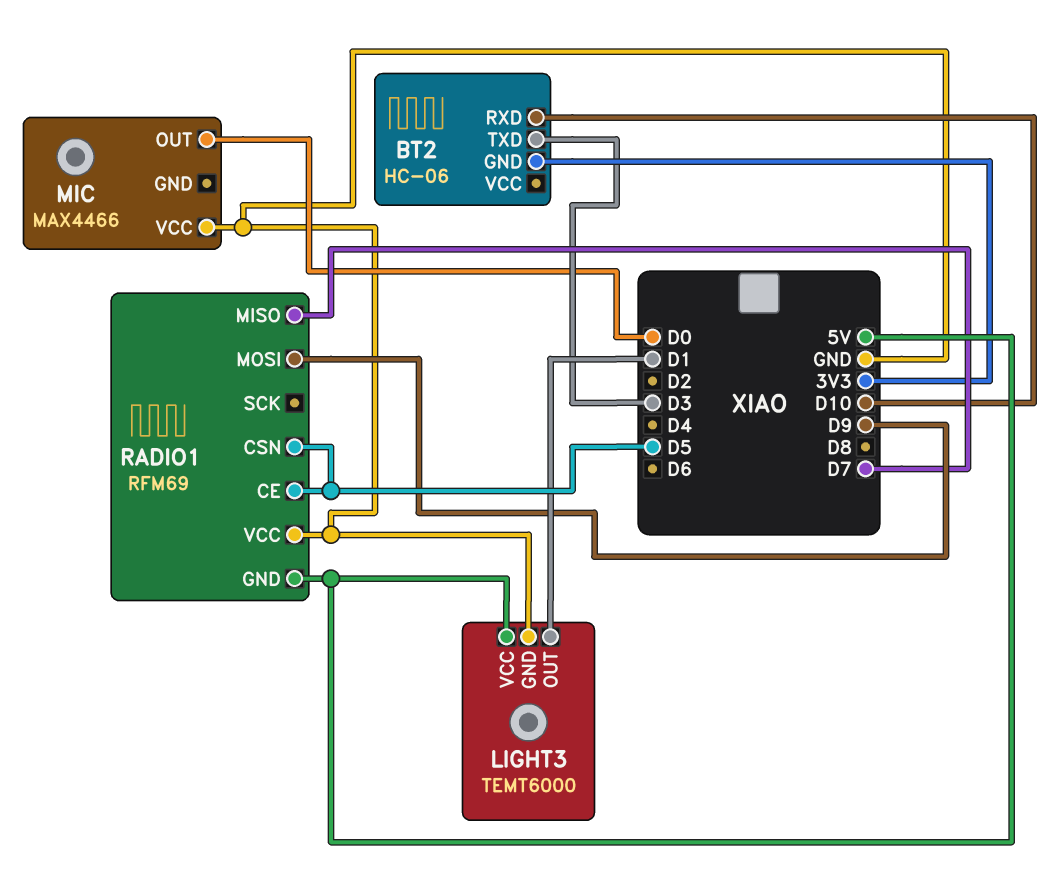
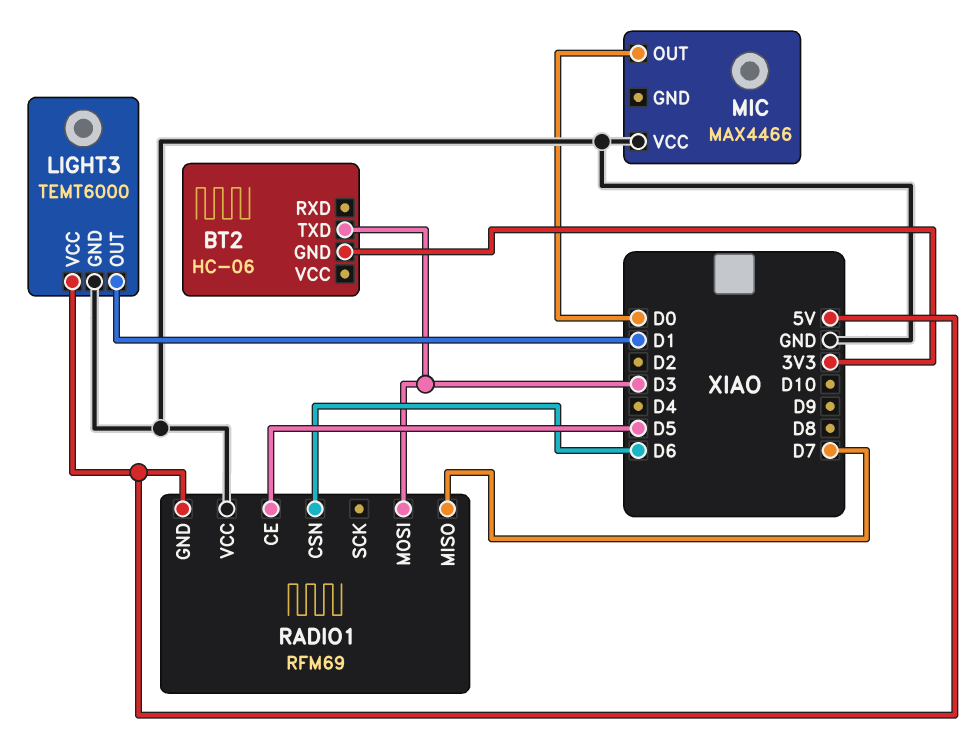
BT2 pin RXD: D10 -> none
RADIO1 pin CSN: D5 -> D6
RADIO1 pin MOSI: D9 -> D3

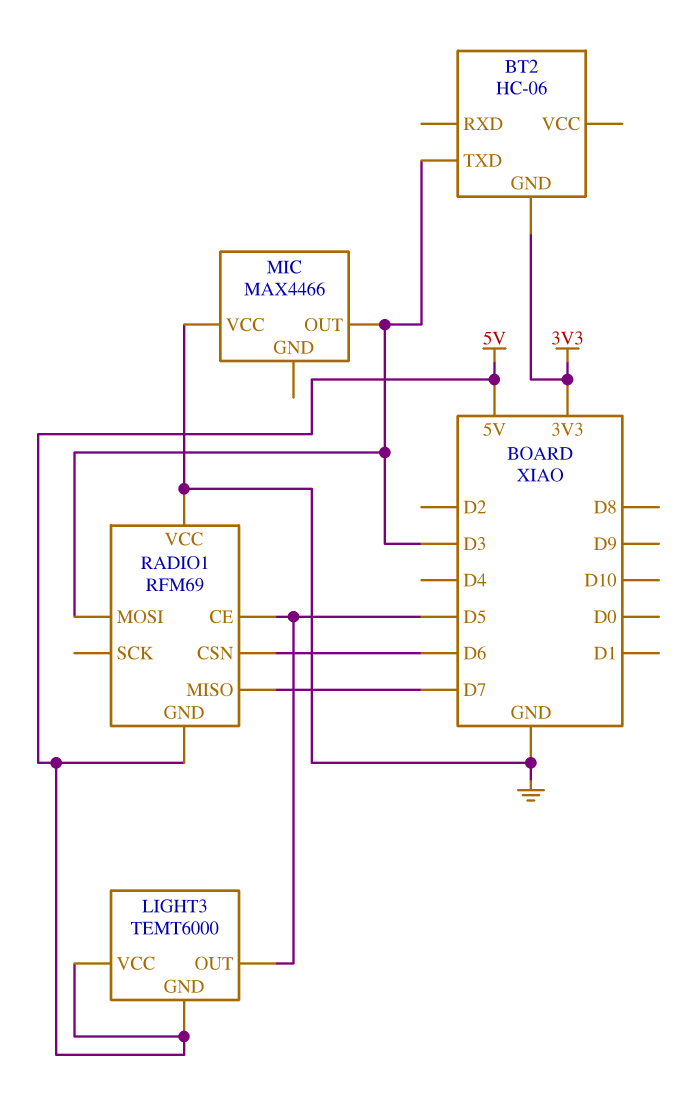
LIGHT3 pin GND: GND -> 5V
LIGHT3 pin OUT: D1 -> D5
MIC pin OUT: D0 -> D3

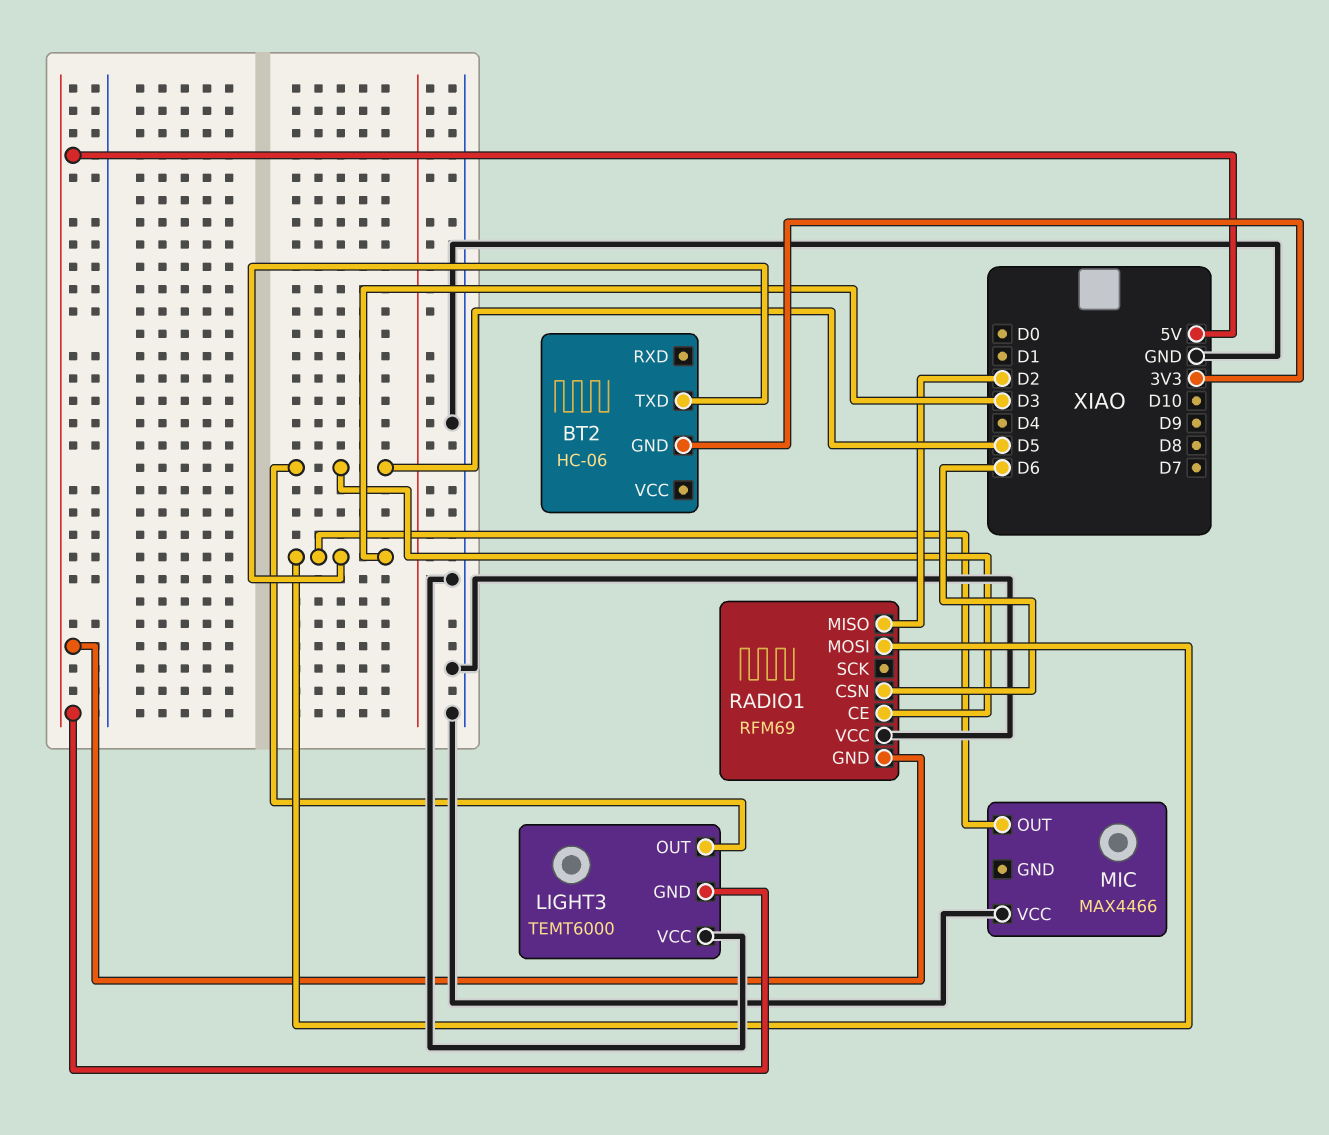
LIGHT3 pin VCC: 5V -> GND
RADIO1 pin MISO: D7 -> D2

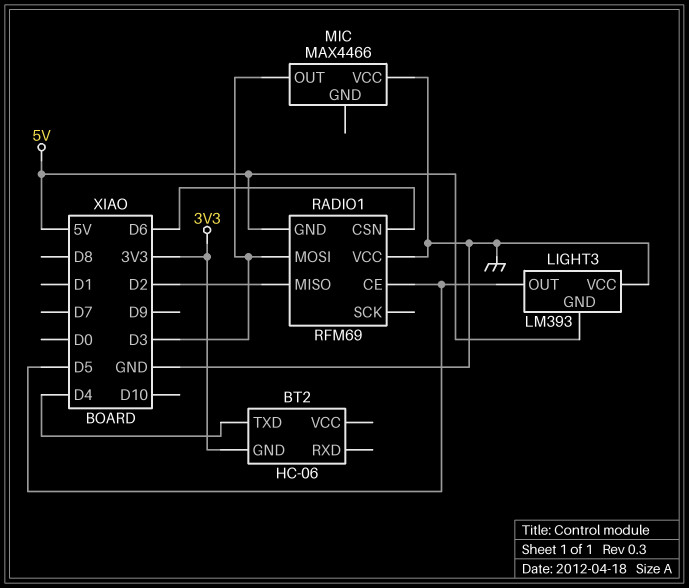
BT2 pin TXD: D3 -> D4
LIGHT3: TEMT6000 -> LM393

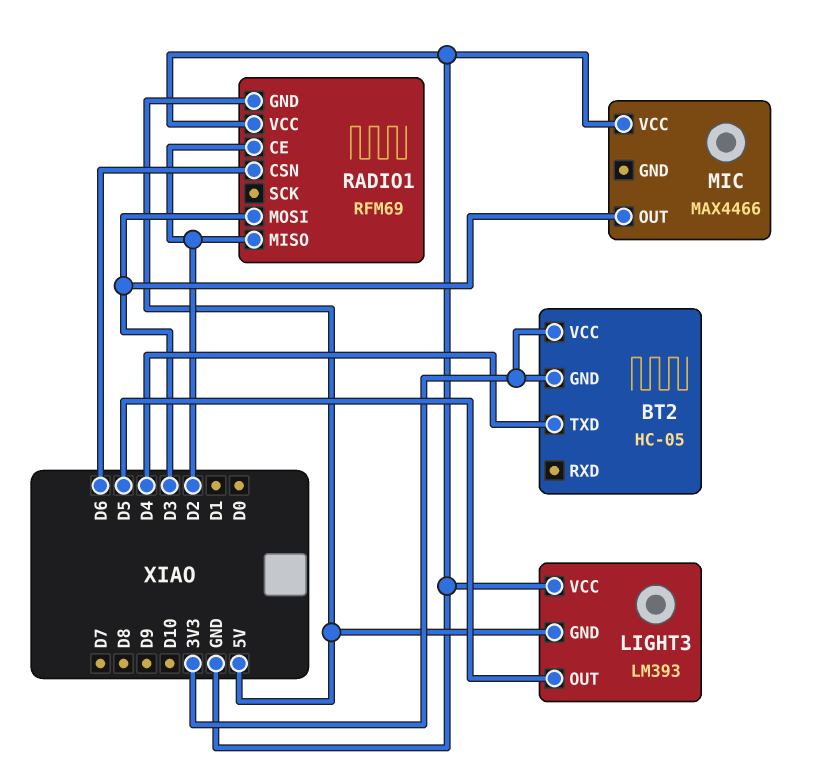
BT2: HC-06 -> HC-05
BT2 pin VCC: none -> 3V3
RADIO1 pin CE: D5 -> D2

